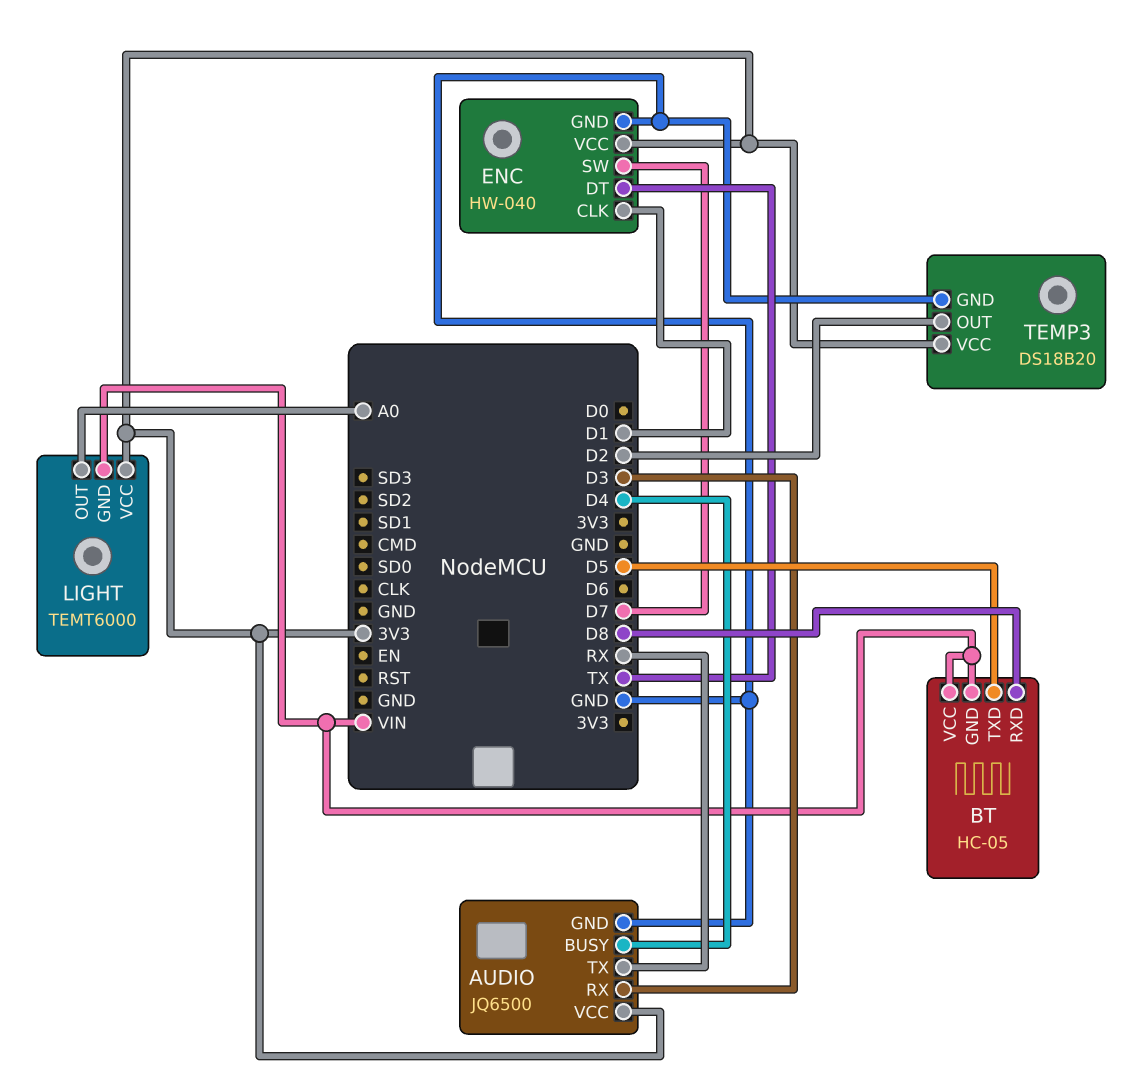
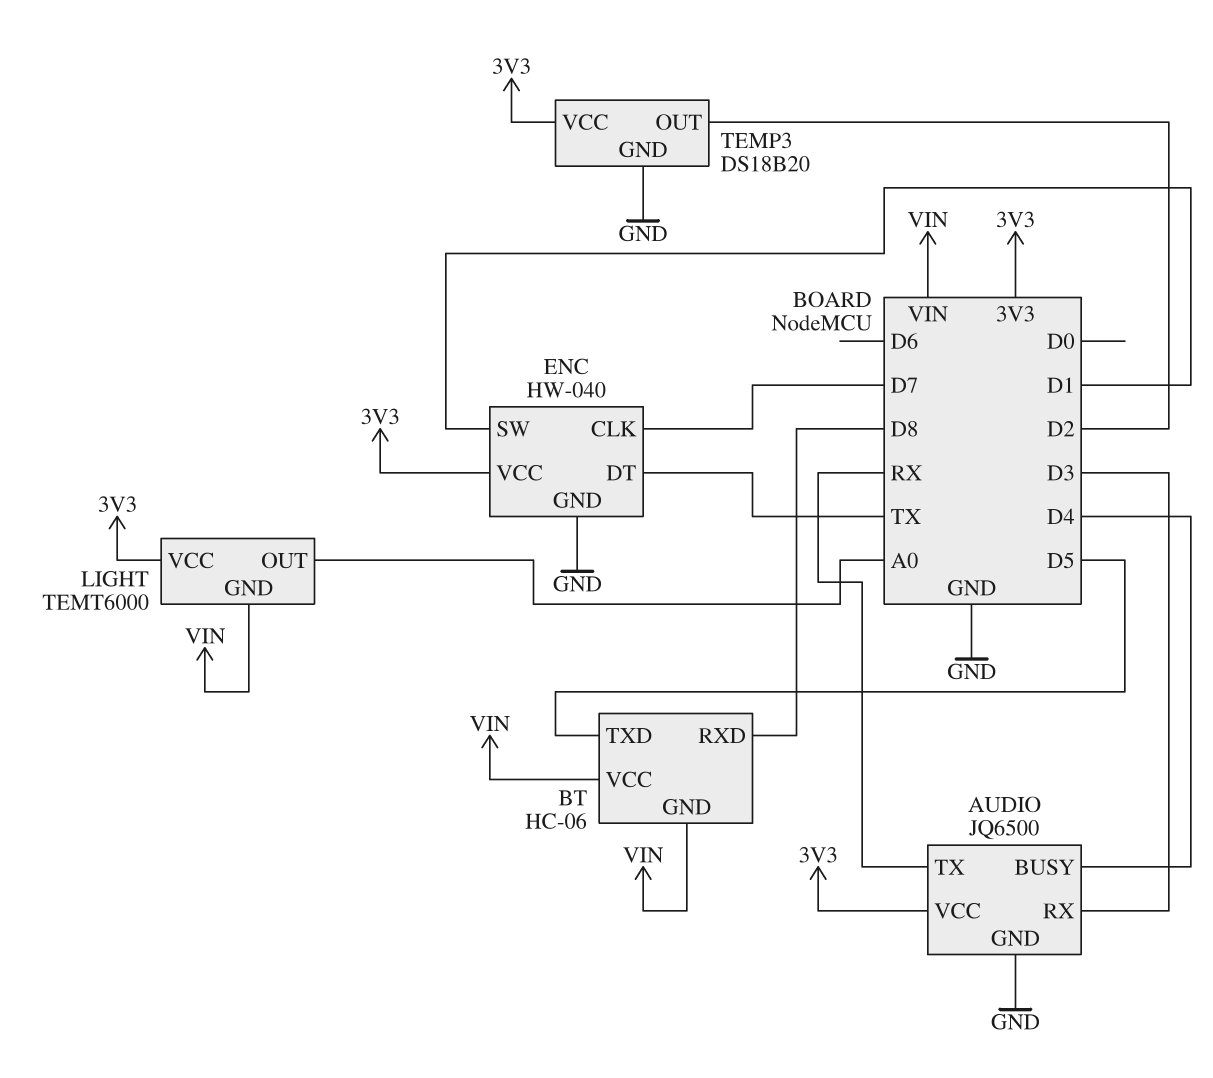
BT: HC-05 -> HC-06
ENC pin CLK: D1 -> D7
ENC pin SW: D7 -> D1

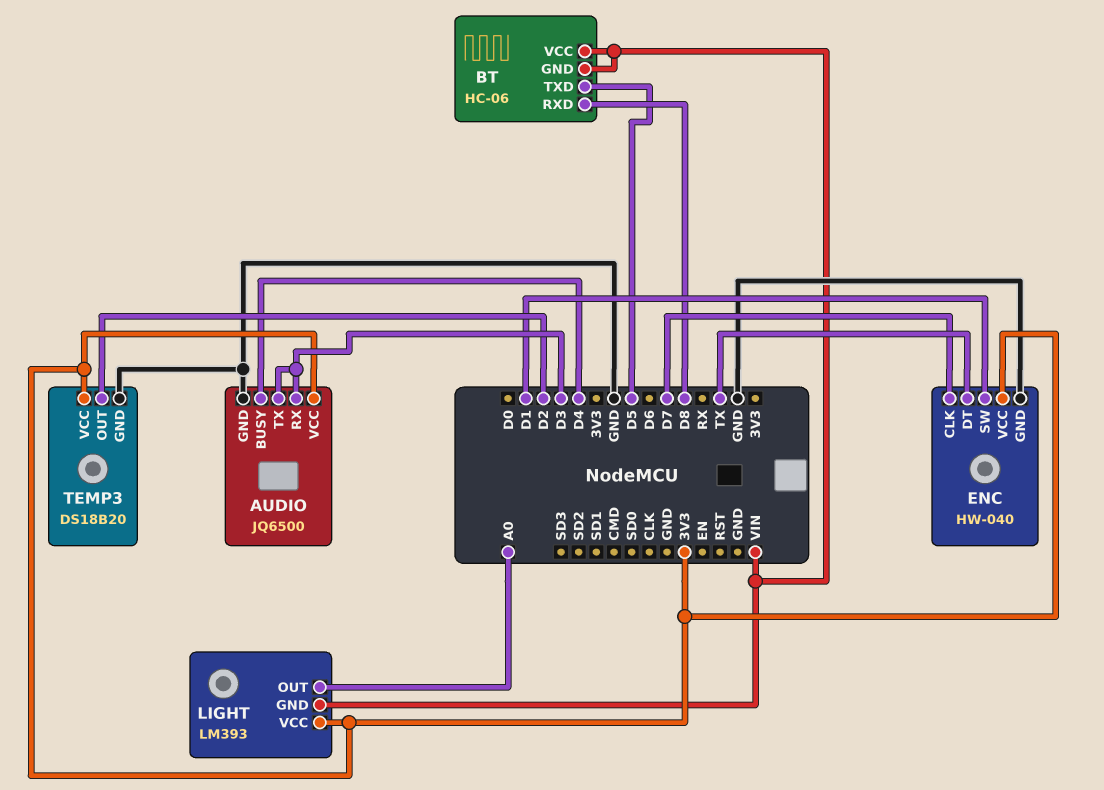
AUDIO pin TX: RX -> D3
LIGHT: TEMT6000 -> LM393

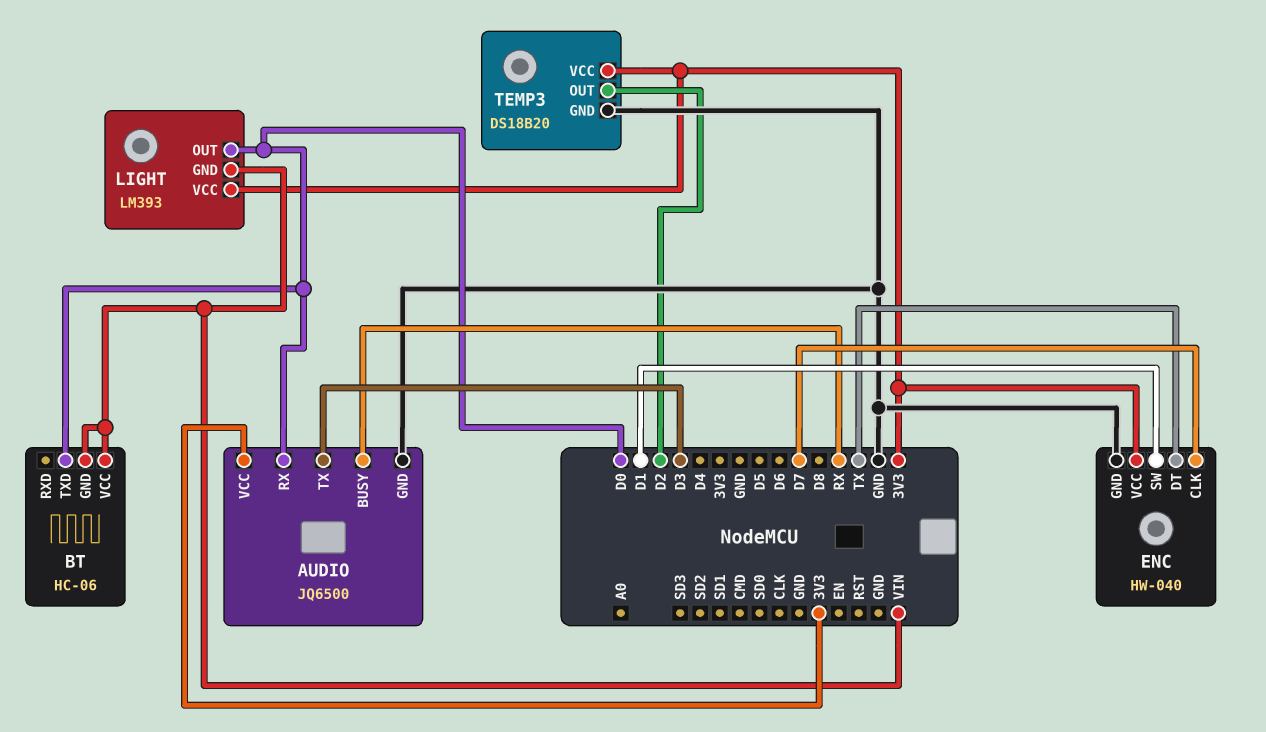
AUDIO pin BUSY: D4 -> RX
AUDIO pin RX: D3 -> D0
BT pin RXD: D8 -> none
BT pin TXD: D5 -> D0
LIGHT pin OUT: A0 -> D0

